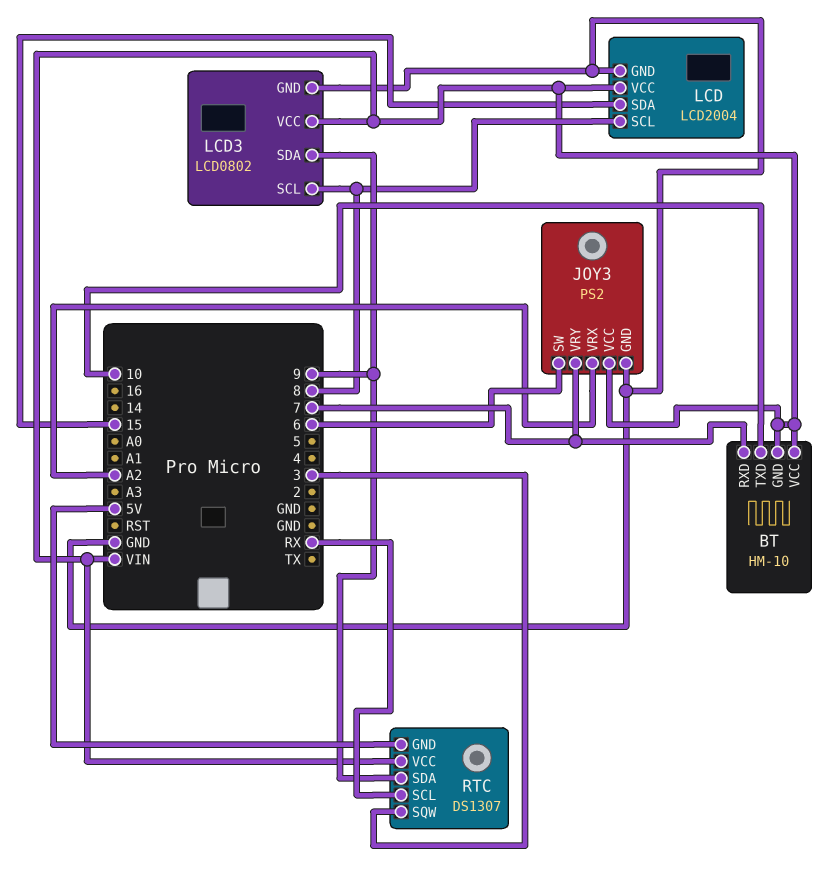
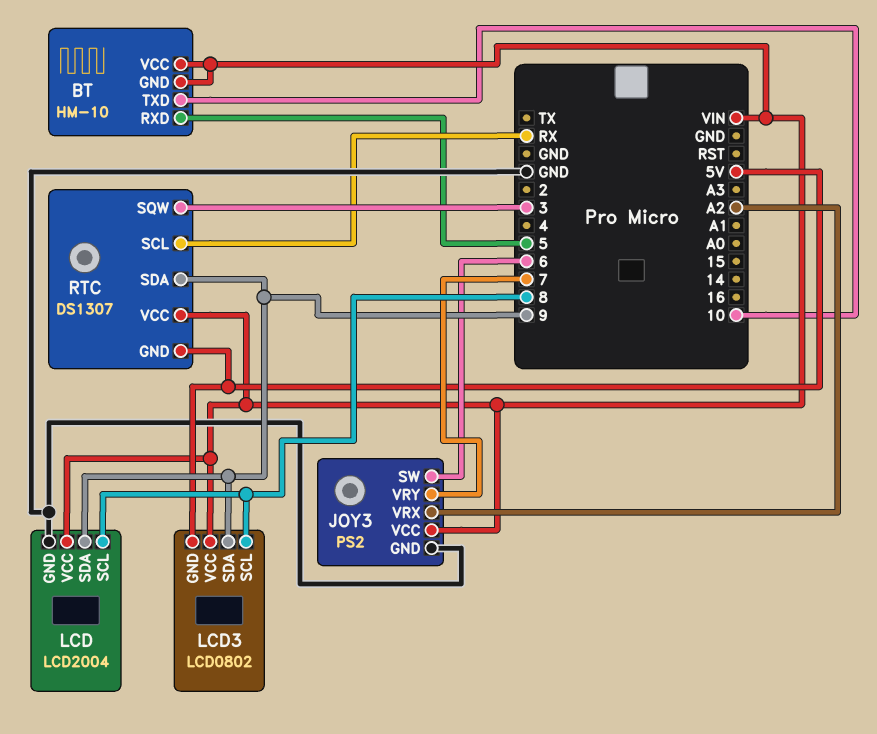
BT pin RXD: 7 -> 5
LCD pin SDA: 15 -> 9
LCD3 pin GND: GND -> 5V

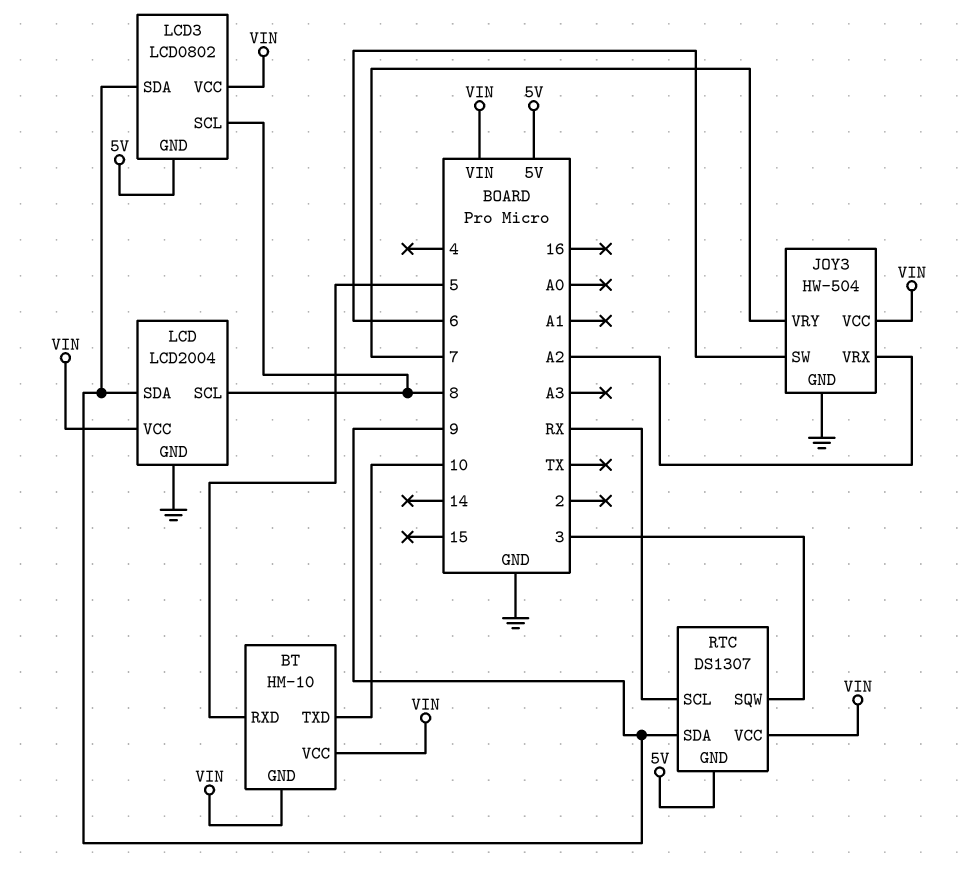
JOY3: PS2 -> HW-504

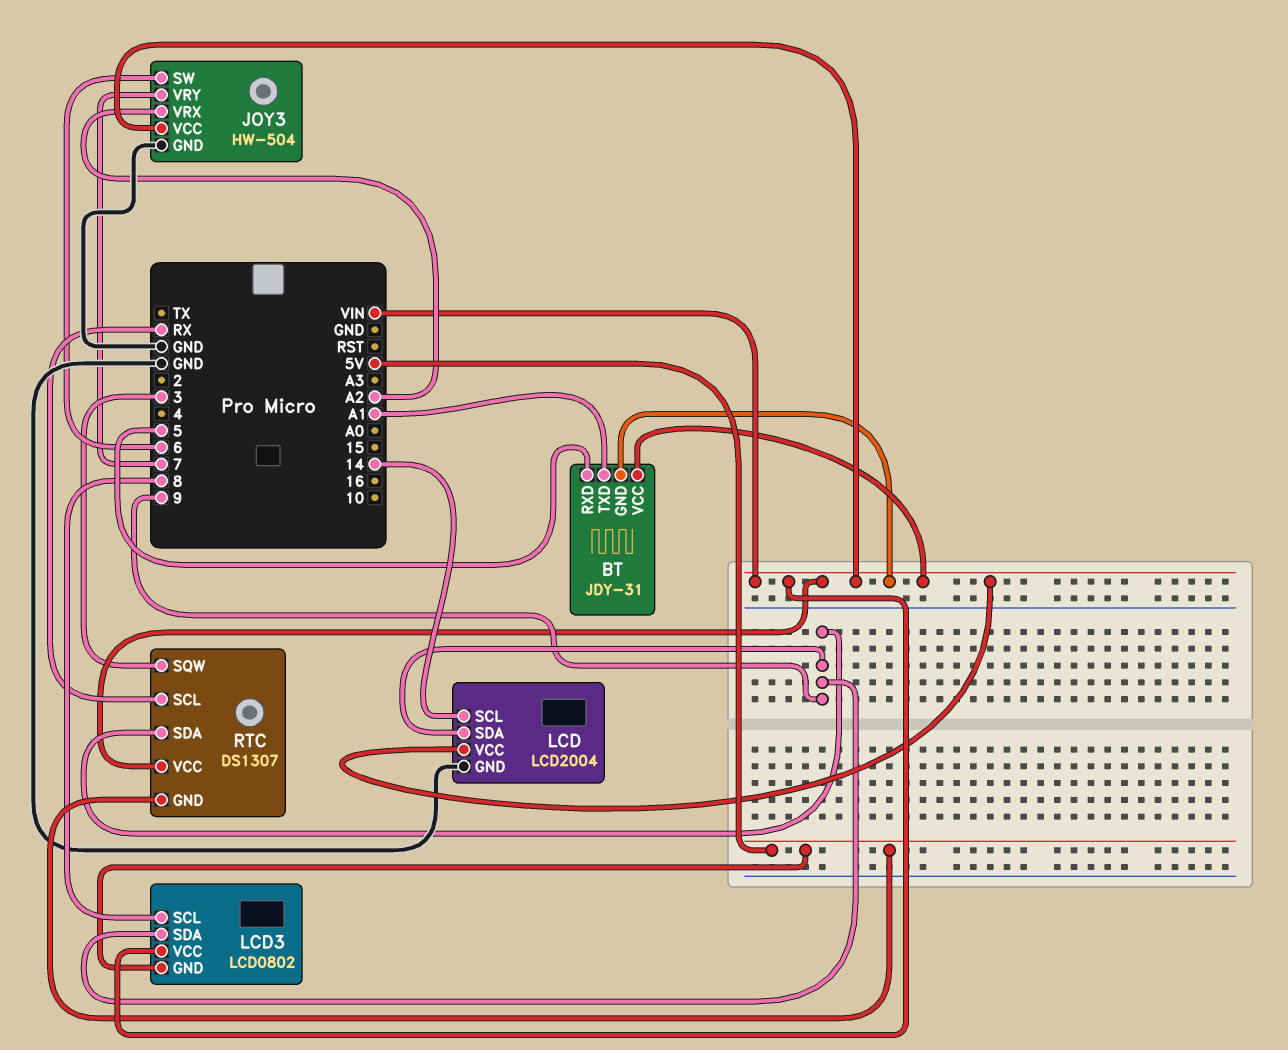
BT: HM-10 -> JDY-31
BT pin TXD: 10 -> A1
LCD pin SCL: 8 -> 14

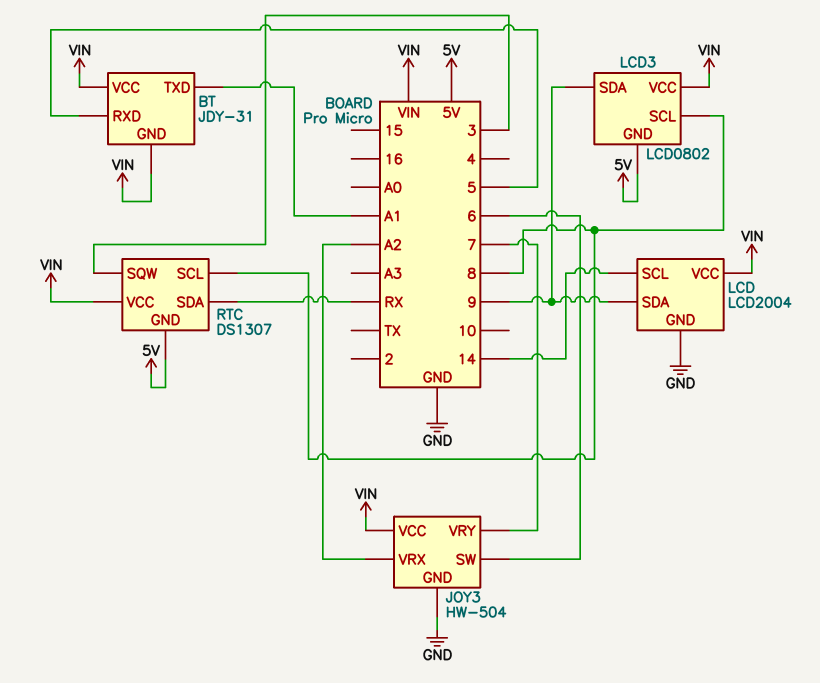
RTC pin SCL: RX -> 8
RTC pin SDA: 9 -> RX

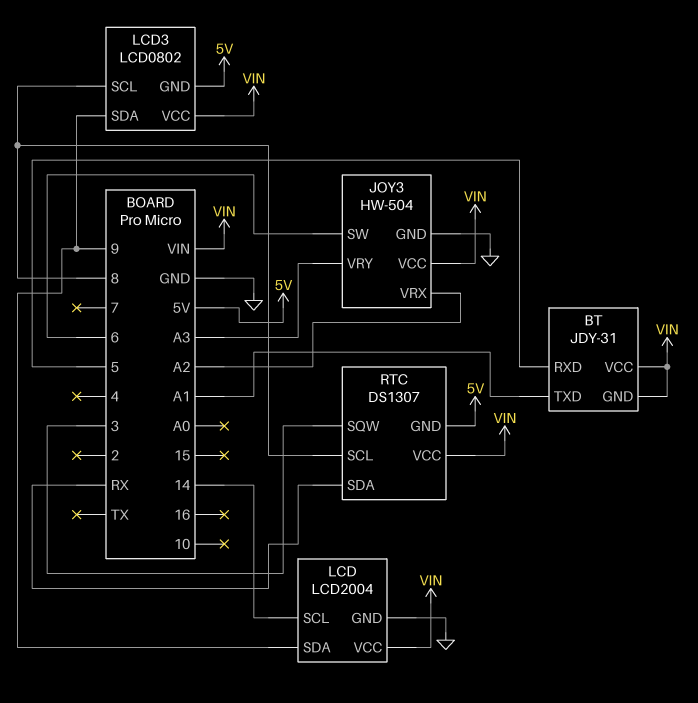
JOY3 pin VRY: 7 -> A3

